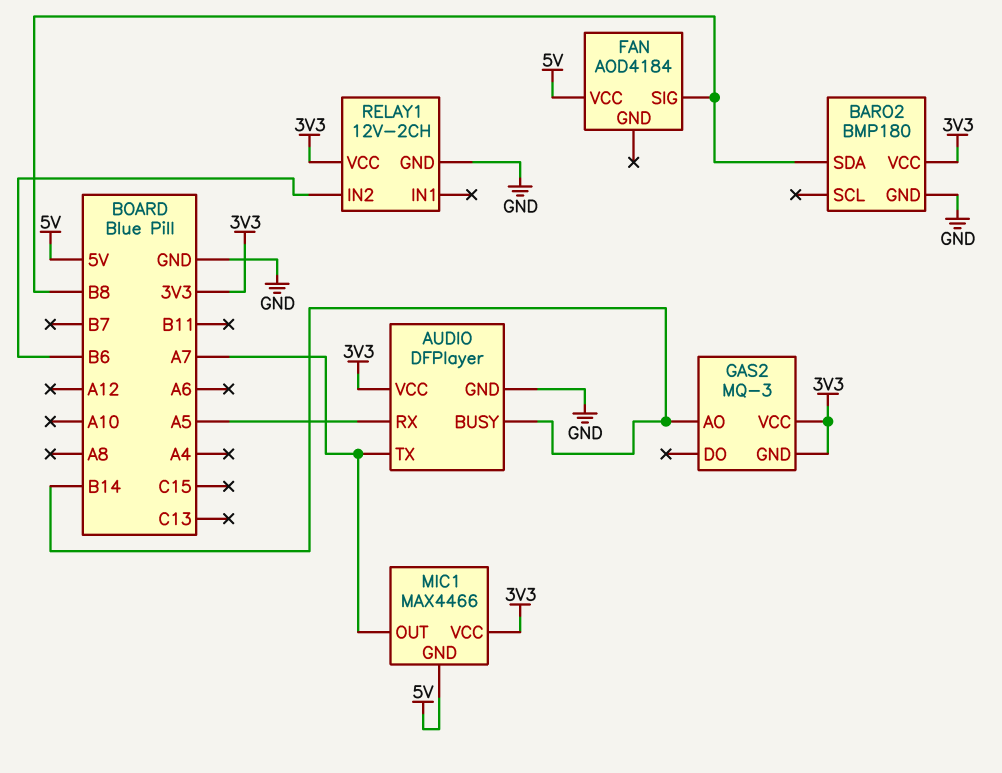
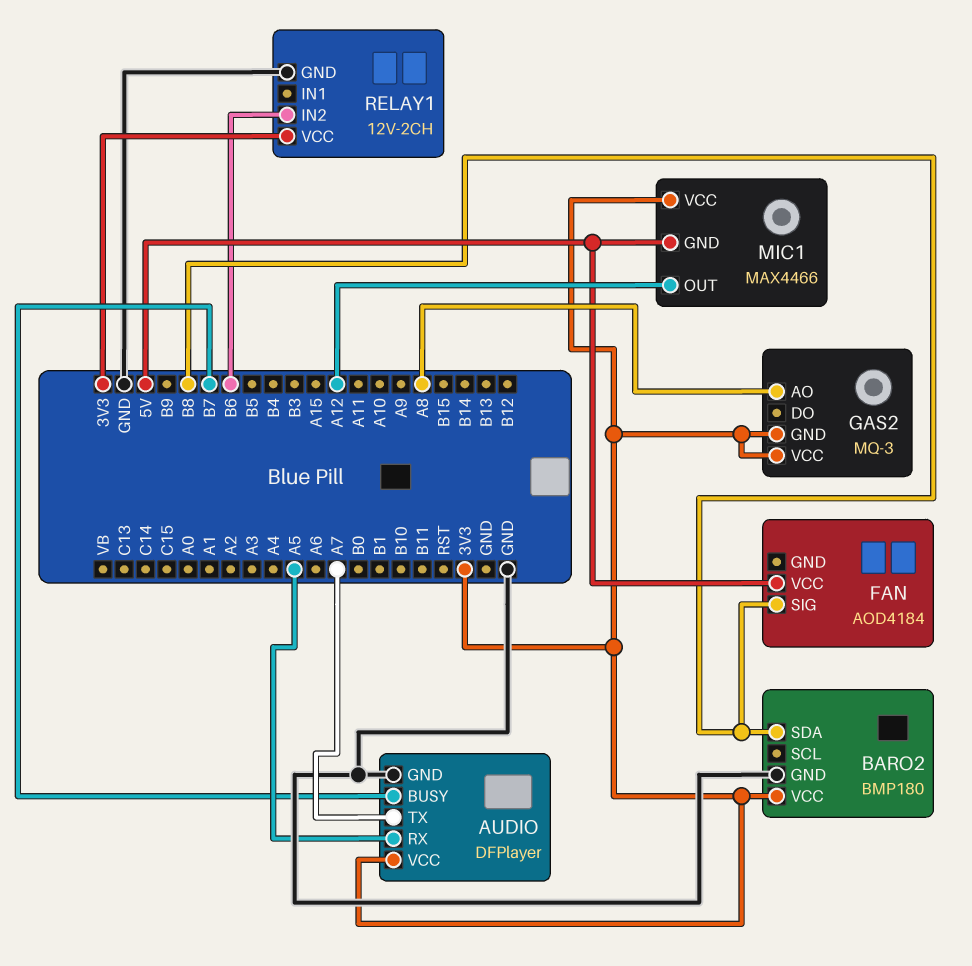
AUDIO pin BUSY: B14 -> B7
GAS2 pin AO: B14 -> A8
MIC1 pin OUT: A7 -> A12

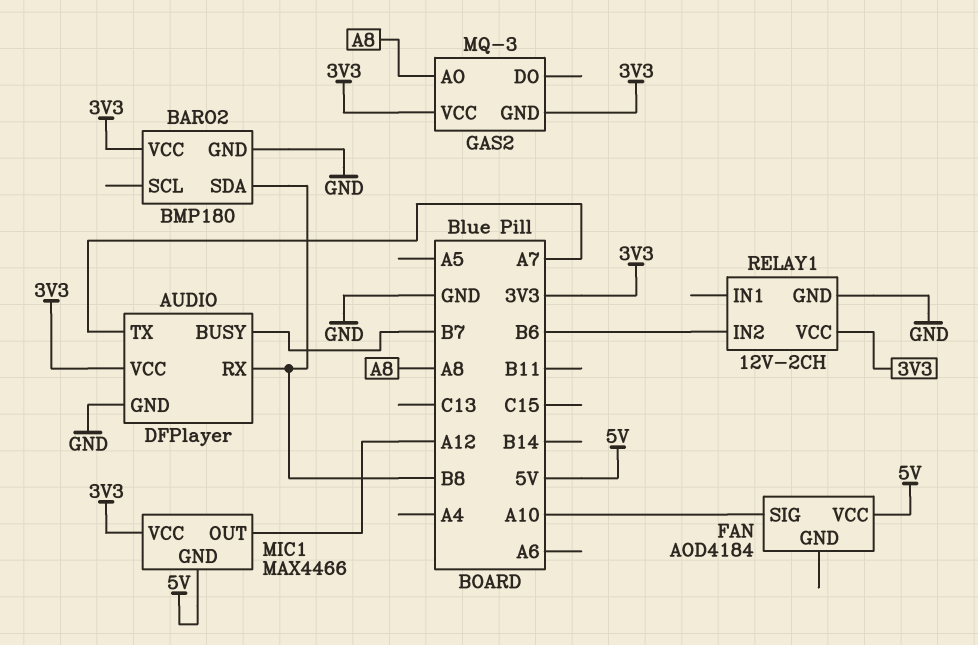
AUDIO pin RX: A5 -> B8
FAN pin SIG: B8 -> A10

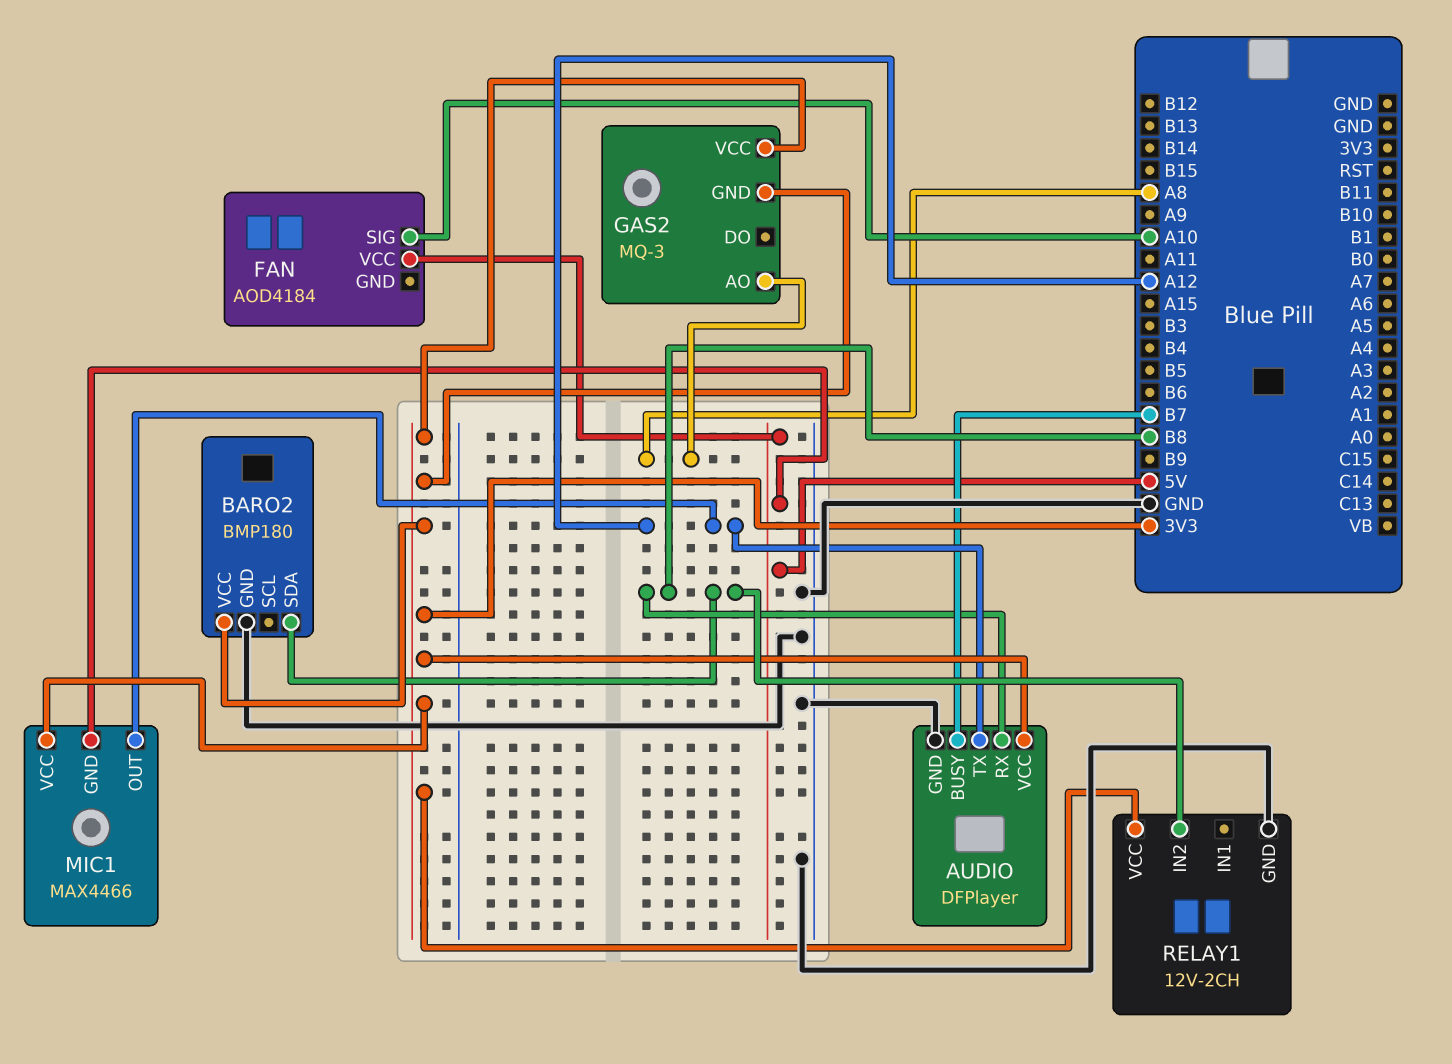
AUDIO pin TX: A7 -> A12
RELAY1 pin IN2: B6 -> B8

